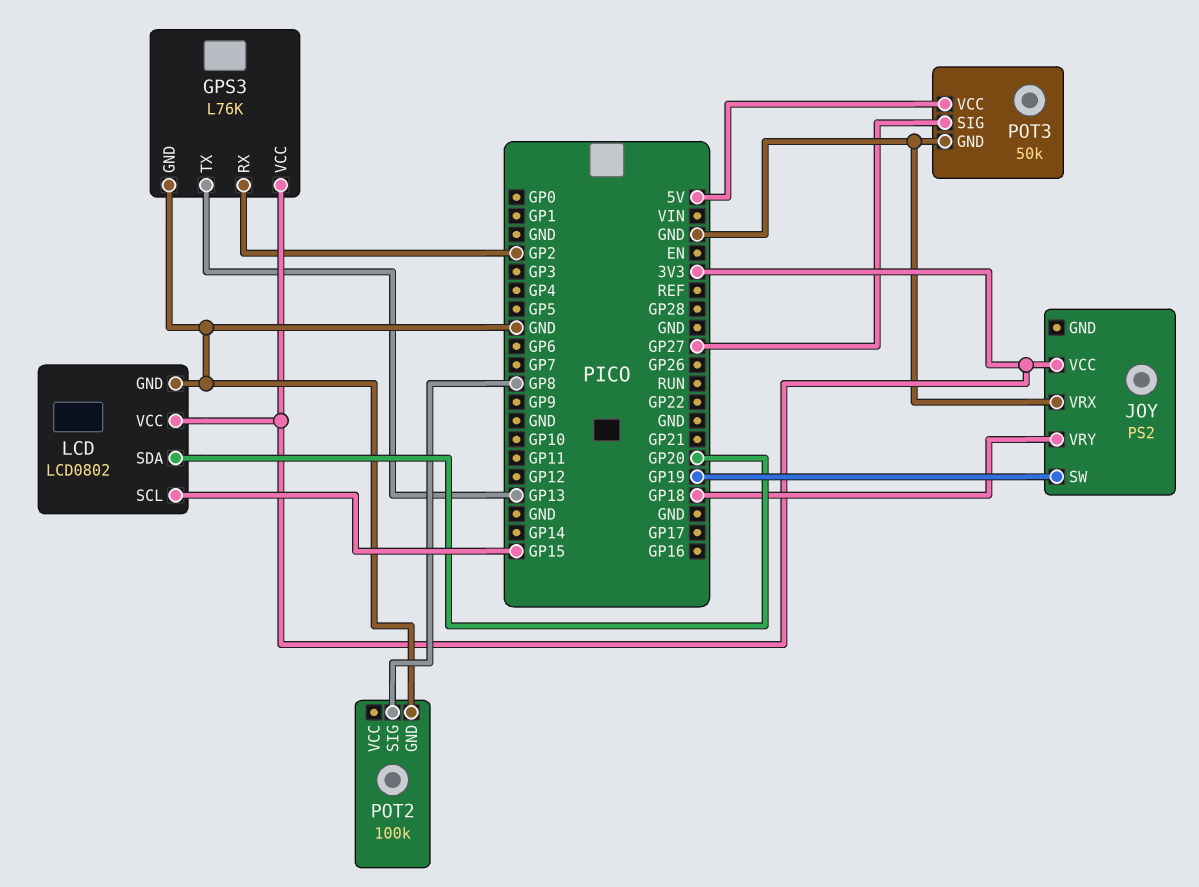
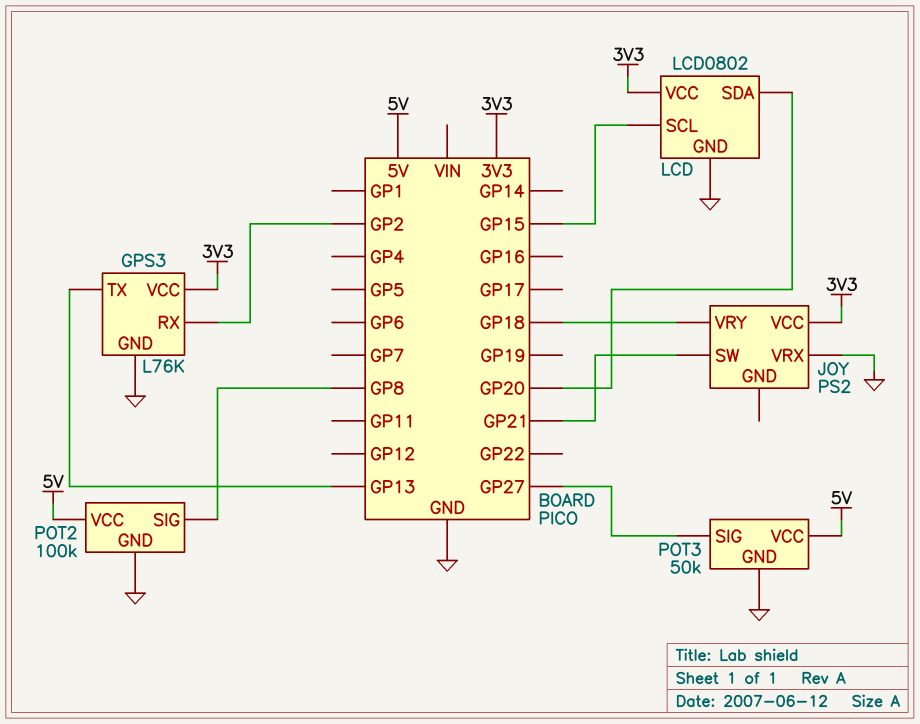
JOY pin SW: GP19 -> GP21
POT2 pin VCC: none -> 5V

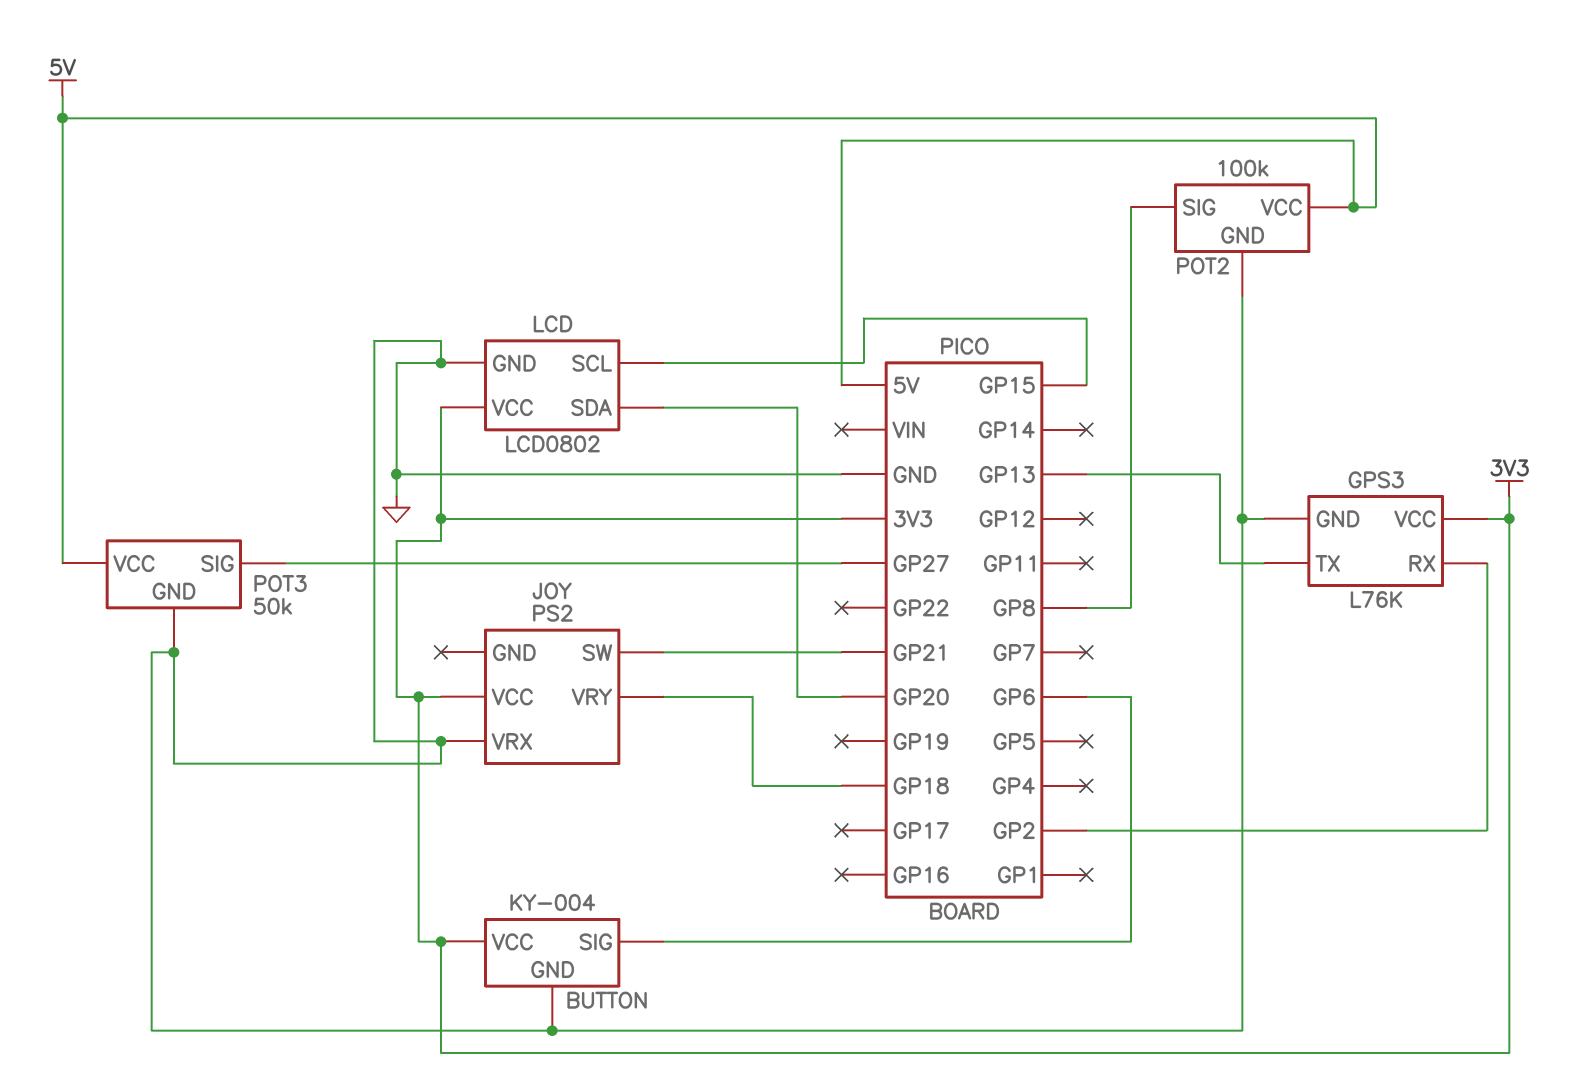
BUTTON: none -> KY-004
BUTTON pin GND: none -> GND
BUTTON pin SIG: none -> GP6
BUTTON pin VCC: none -> 3V3

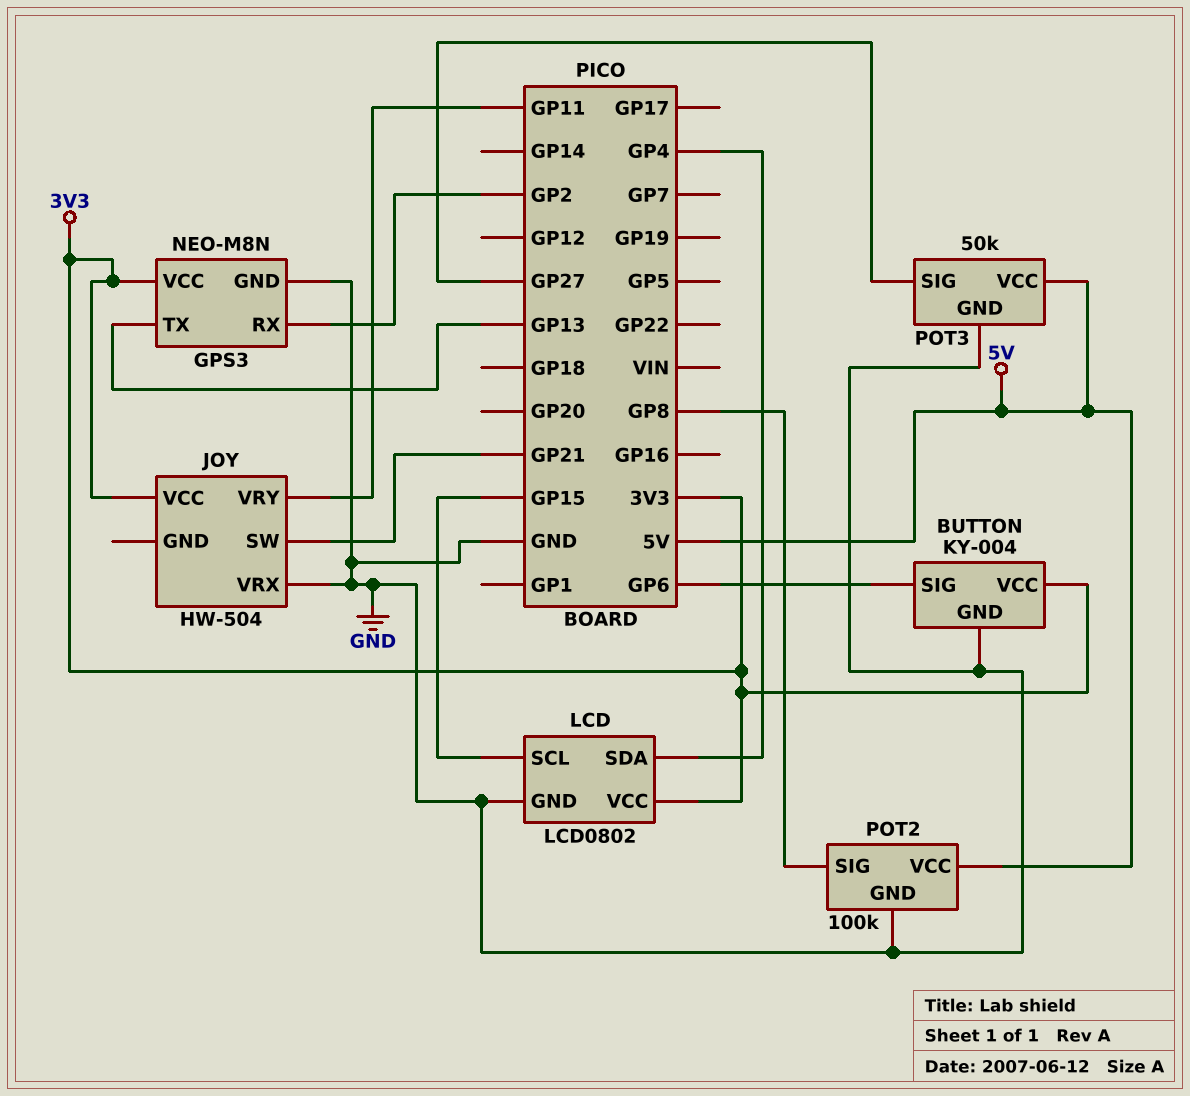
GPS3: L76K -> NEO-M8N
JOY: PS2 -> HW-504
JOY pin VRY: GP18 -> GP11
LCD pin SDA: GP20 -> GP4

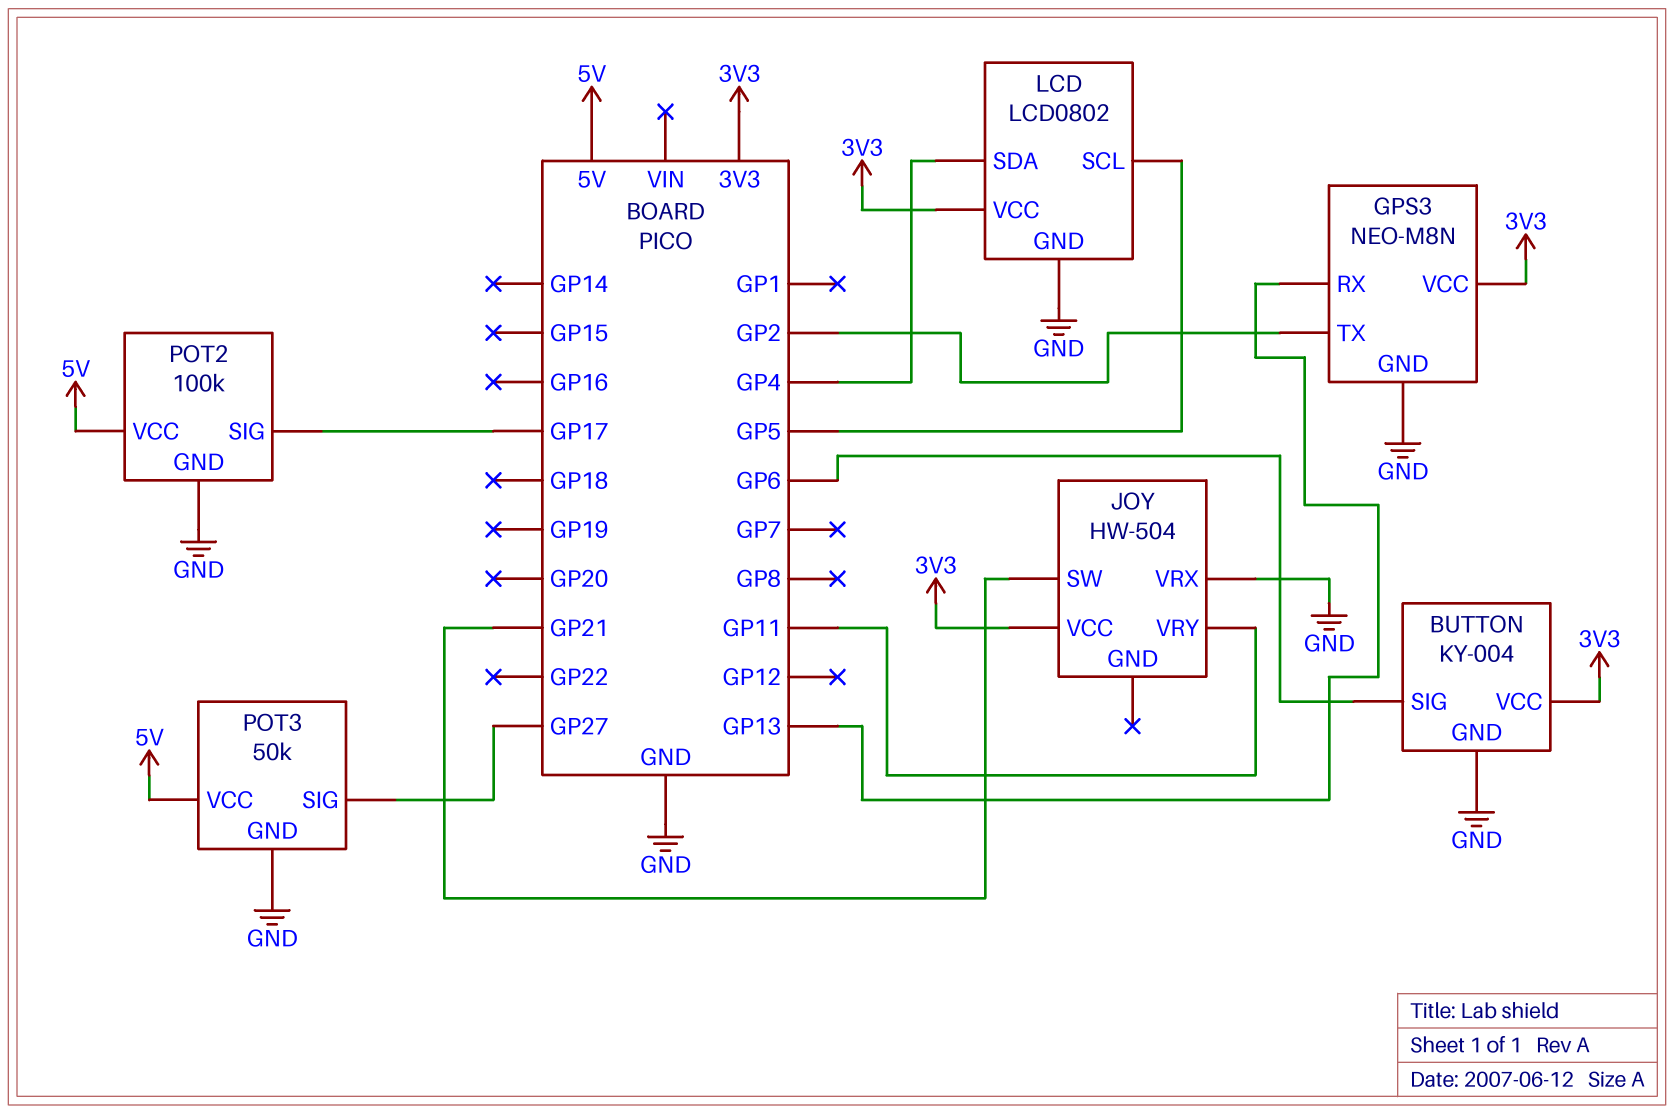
GPS3 pin RX: GP2 -> GP13
GPS3 pin TX: GP13 -> GP2
LCD pin SCL: GP15 -> GP5
POT2 pin SIG: GP8 -> GP17

